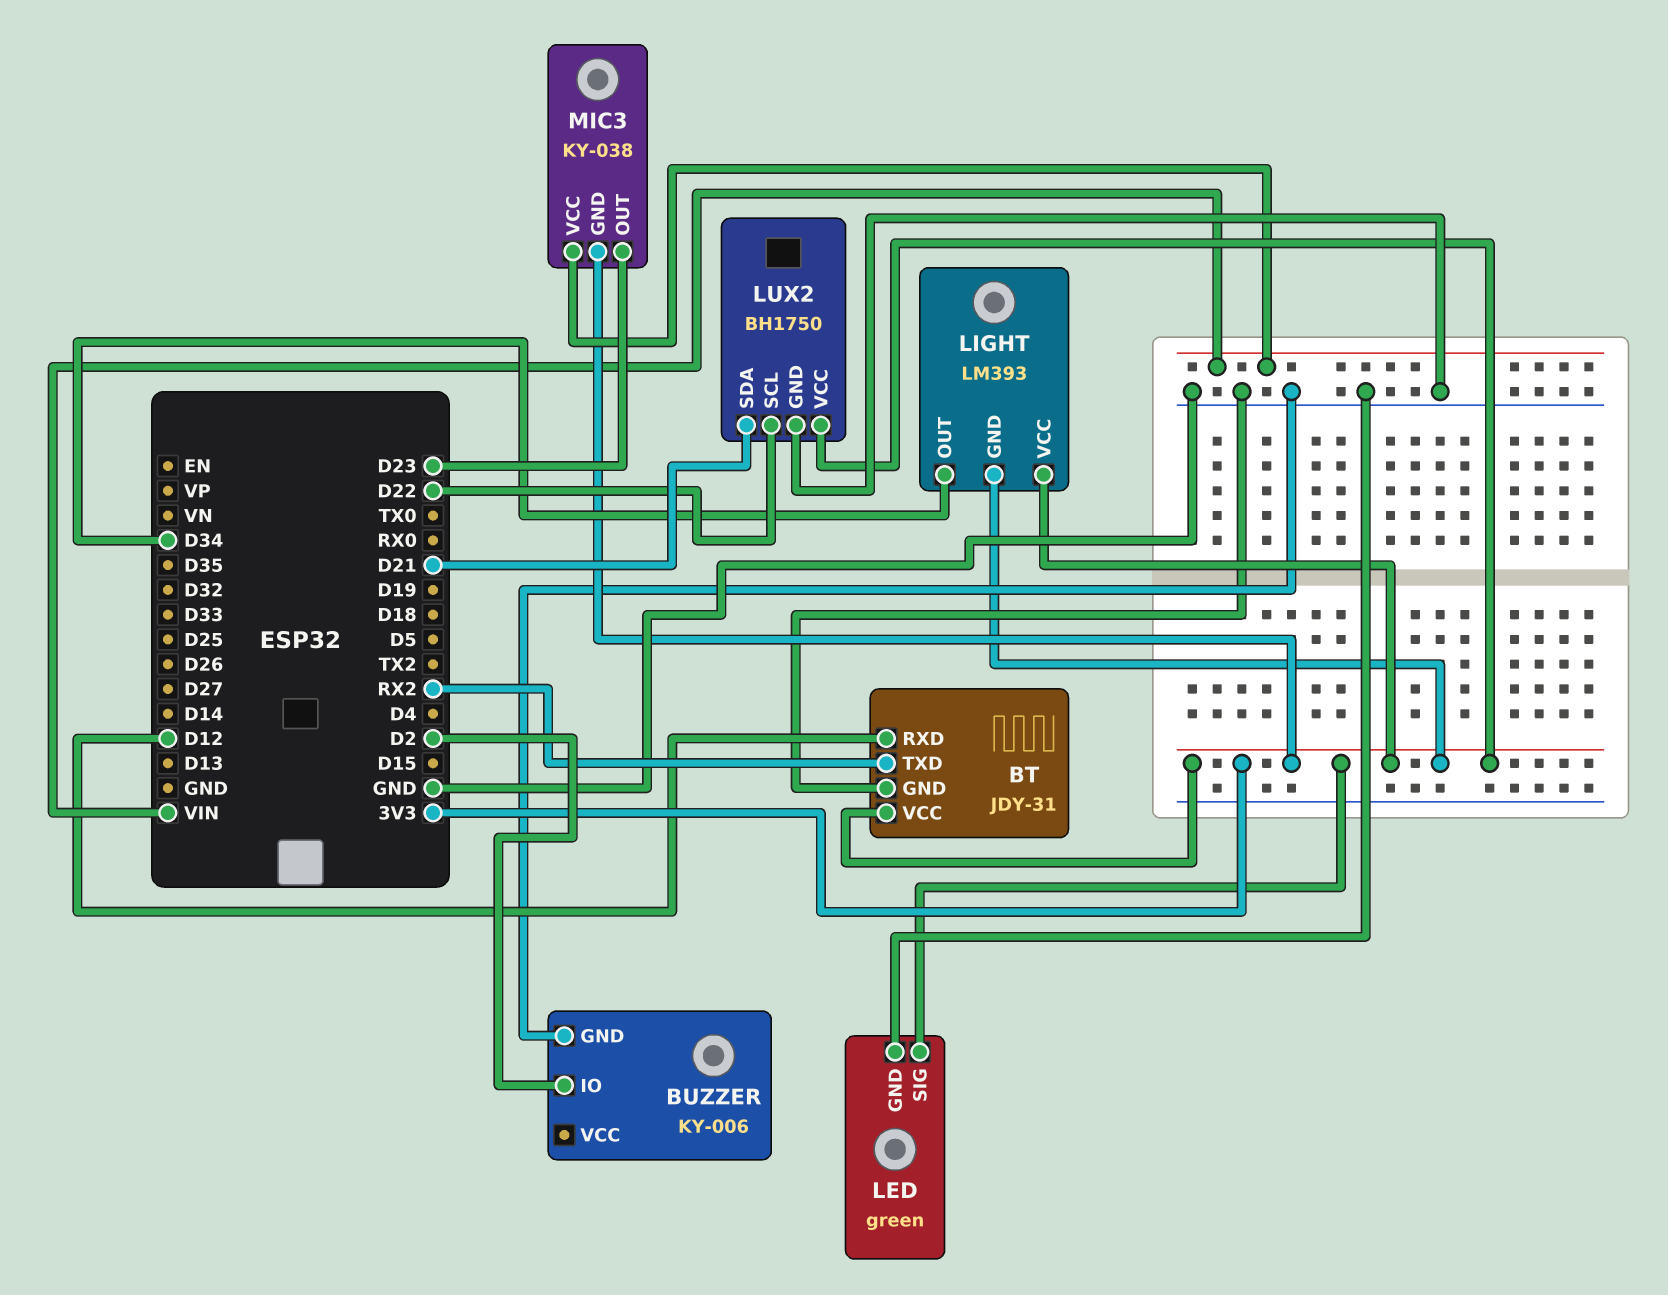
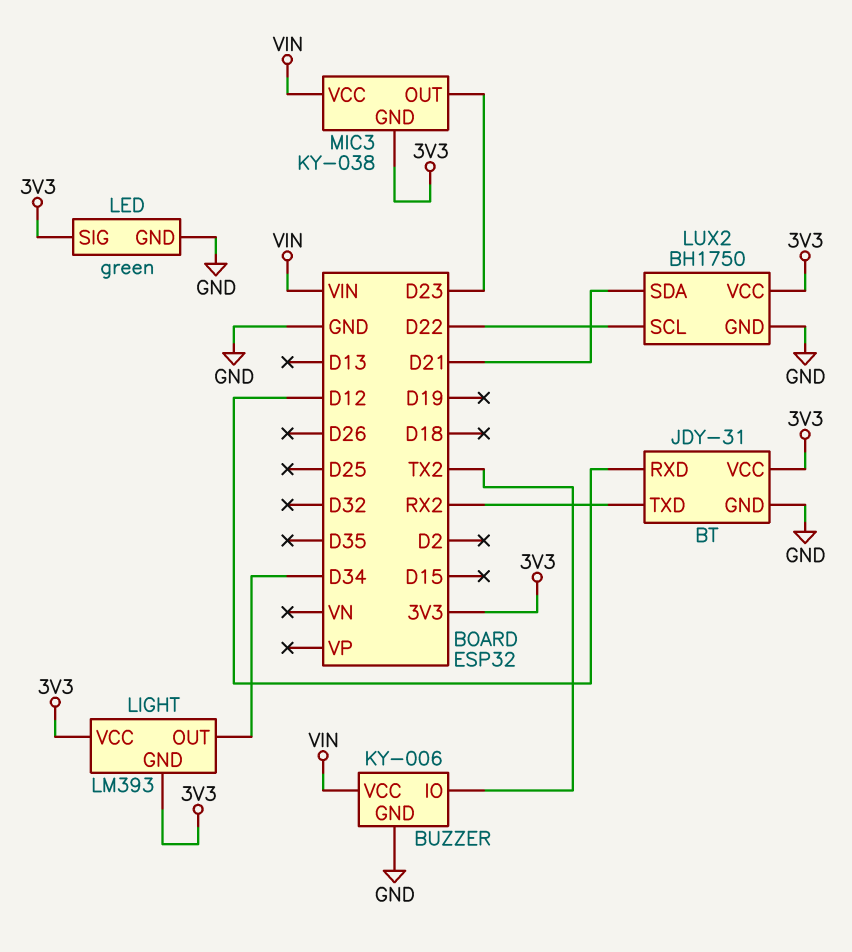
BUZZER pin IO: D2 -> TX2
BUZZER pin VCC: none -> VIN

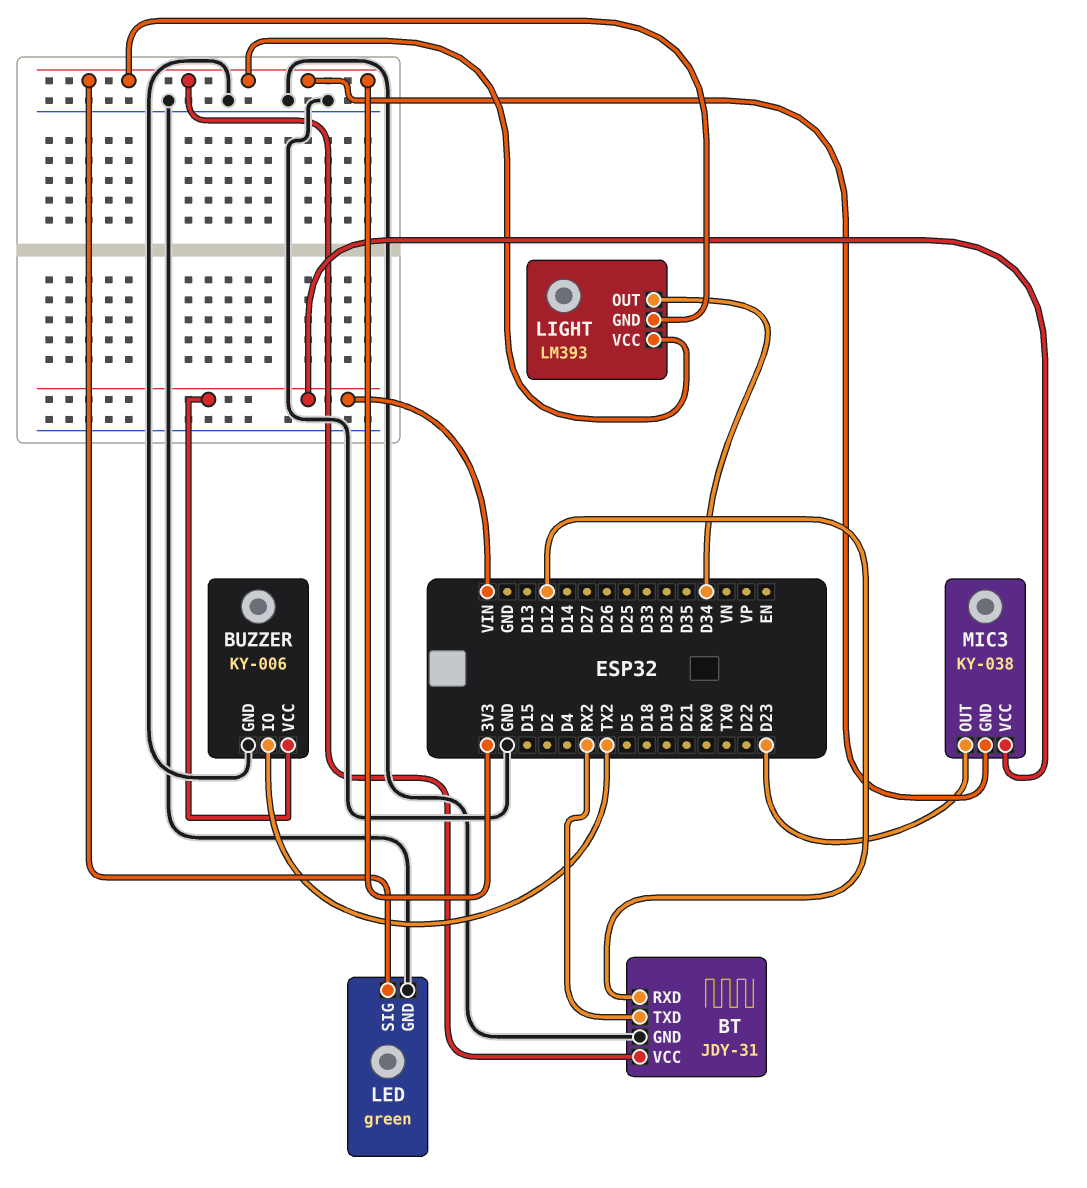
LUX2: BH1750 -> none
LUX2 pin GND: GND -> none
LUX2 pin SCL: D22 -> none
LUX2 pin SDA: D21 -> none
LUX2 pin VCC: 3V3 -> none

